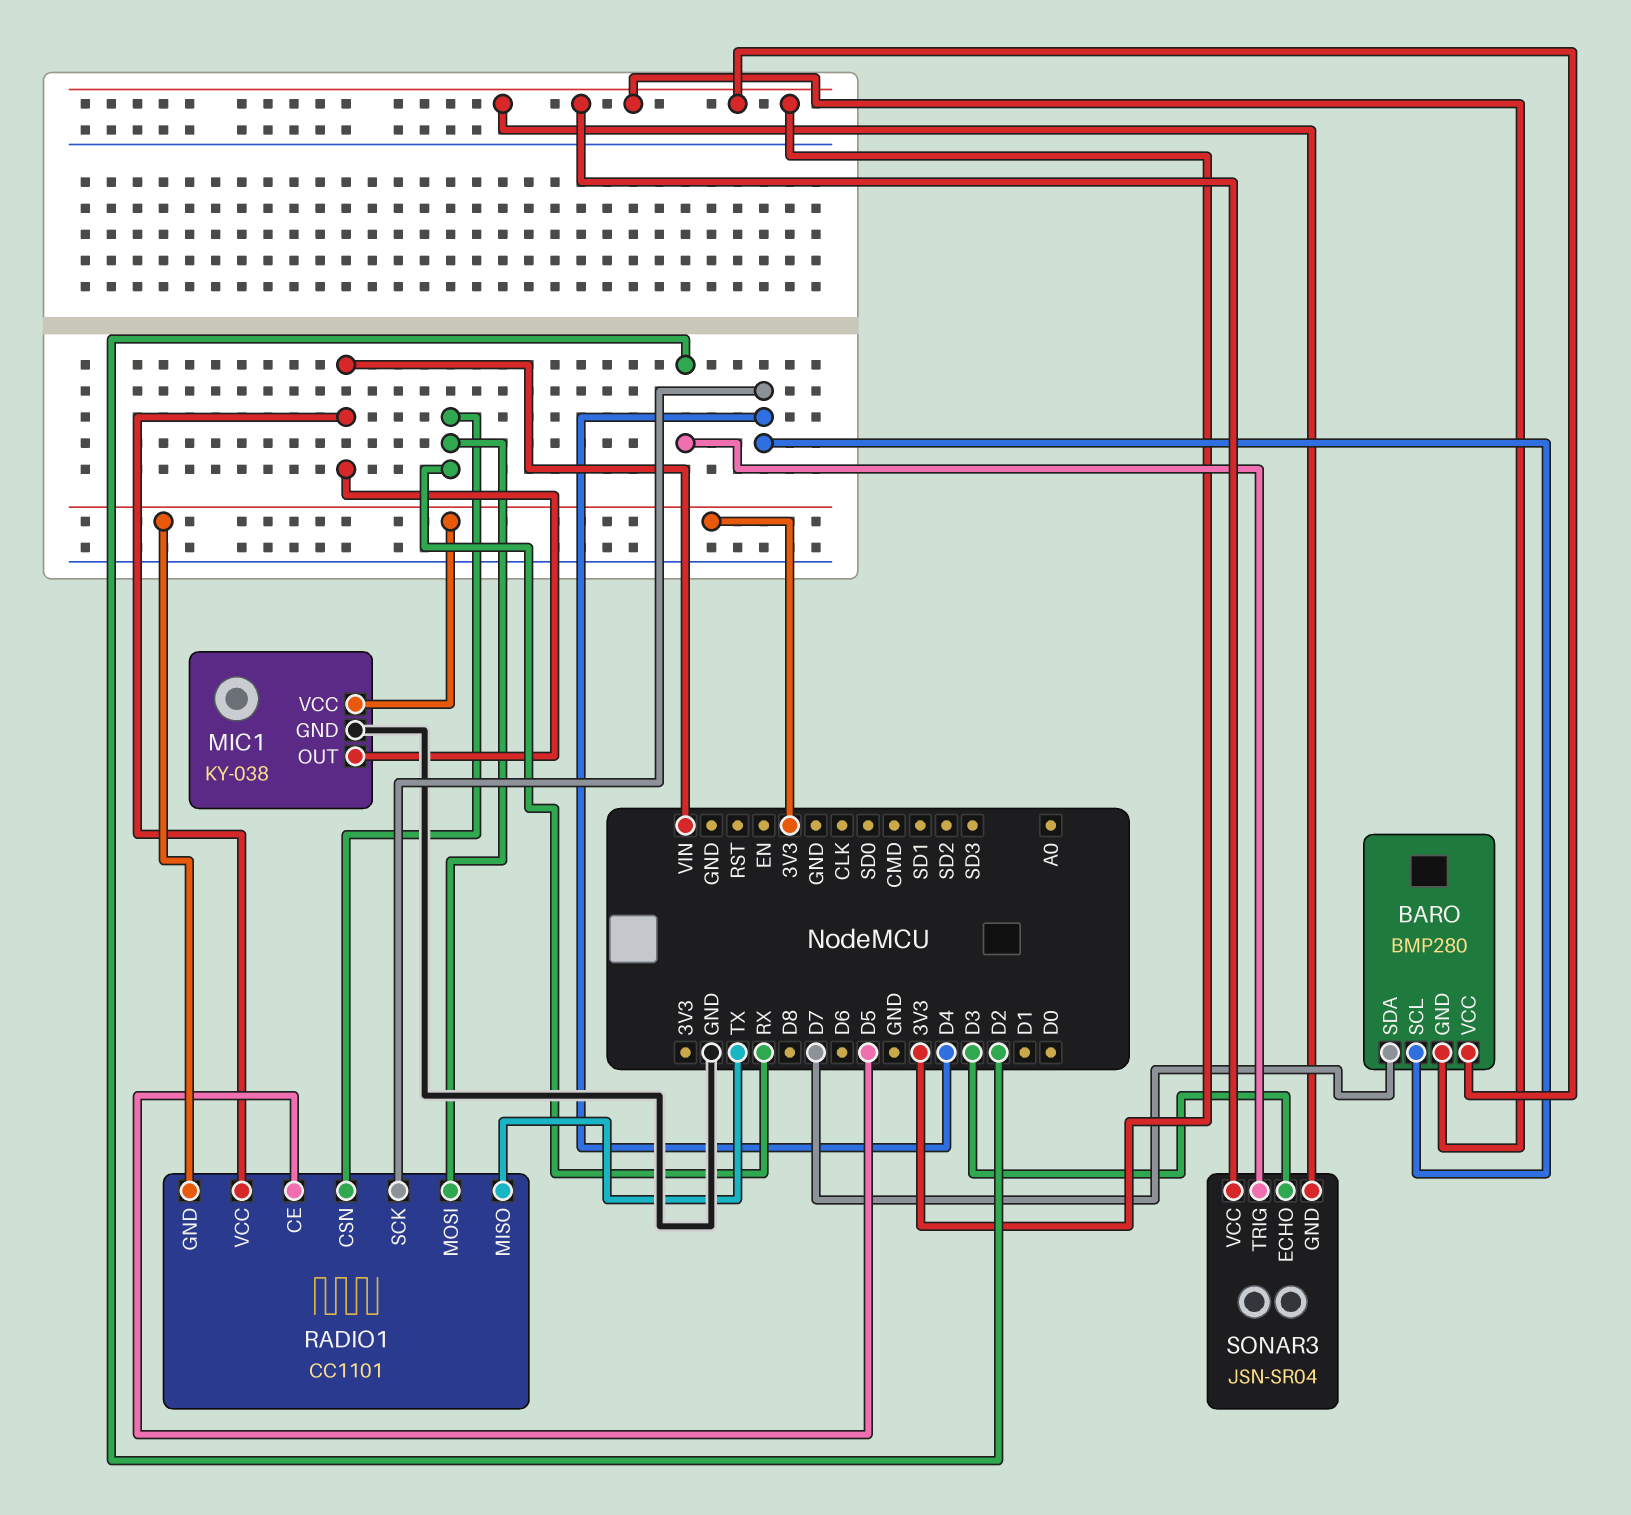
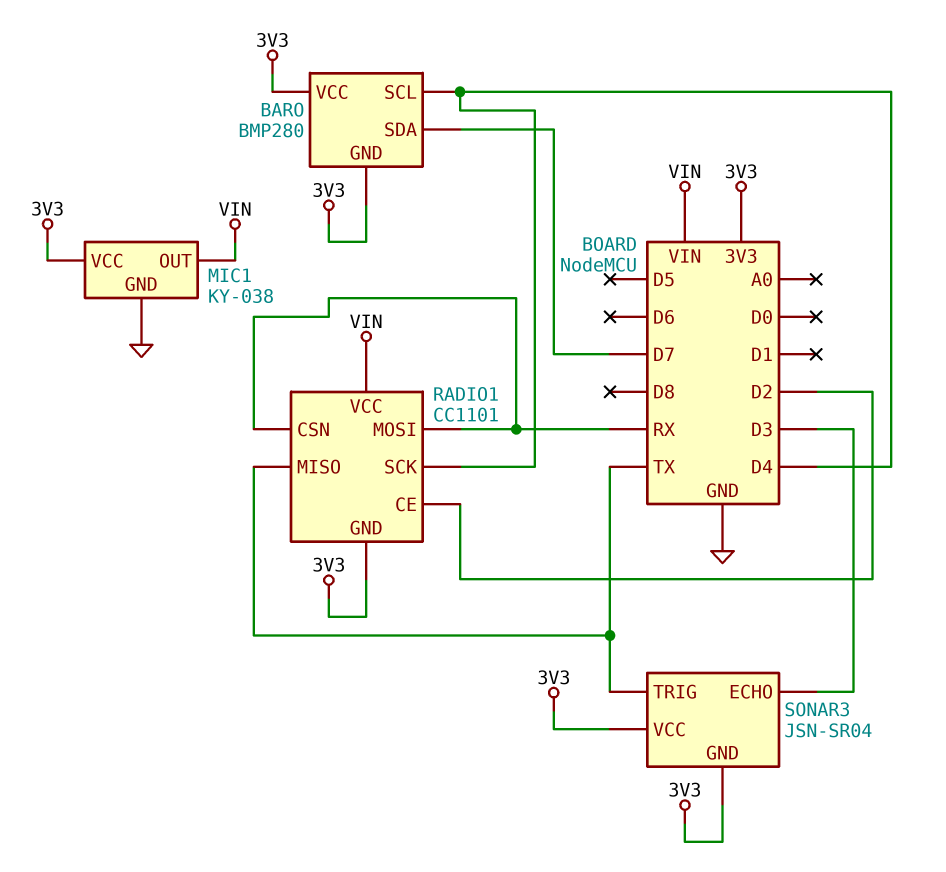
RADIO1 pin CE: D5 -> D2
SONAR3 pin TRIG: D2 -> TX

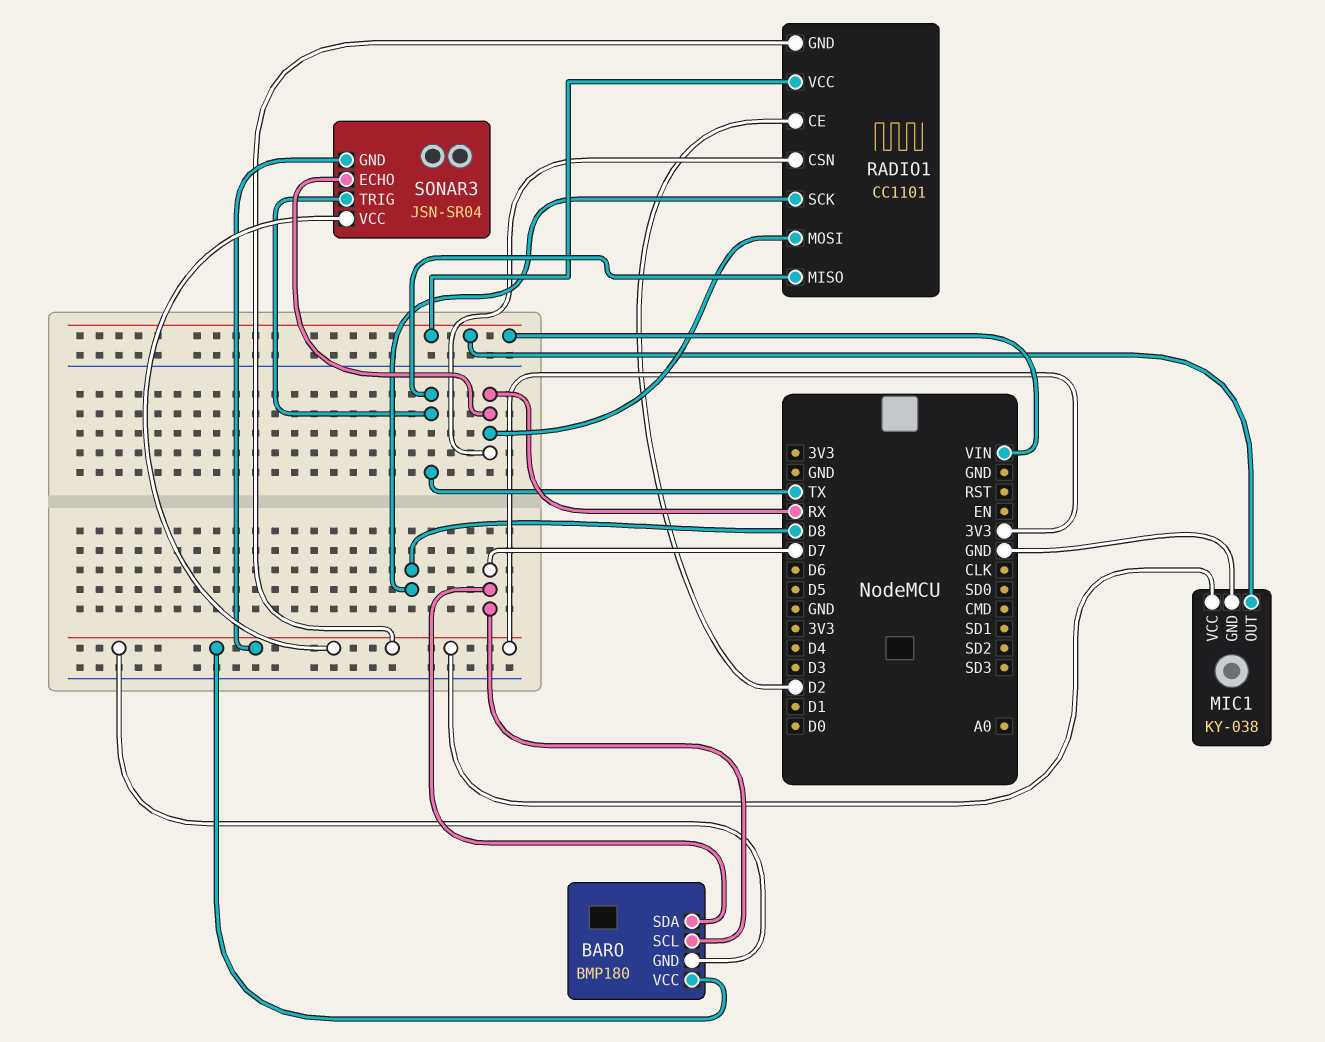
BARO: BMP280 -> BMP180
BARO pin SCL: D4 -> D7
RADIO1 pin SCK: D4 -> D8
SONAR3 pin ECHO: D3 -> RX

